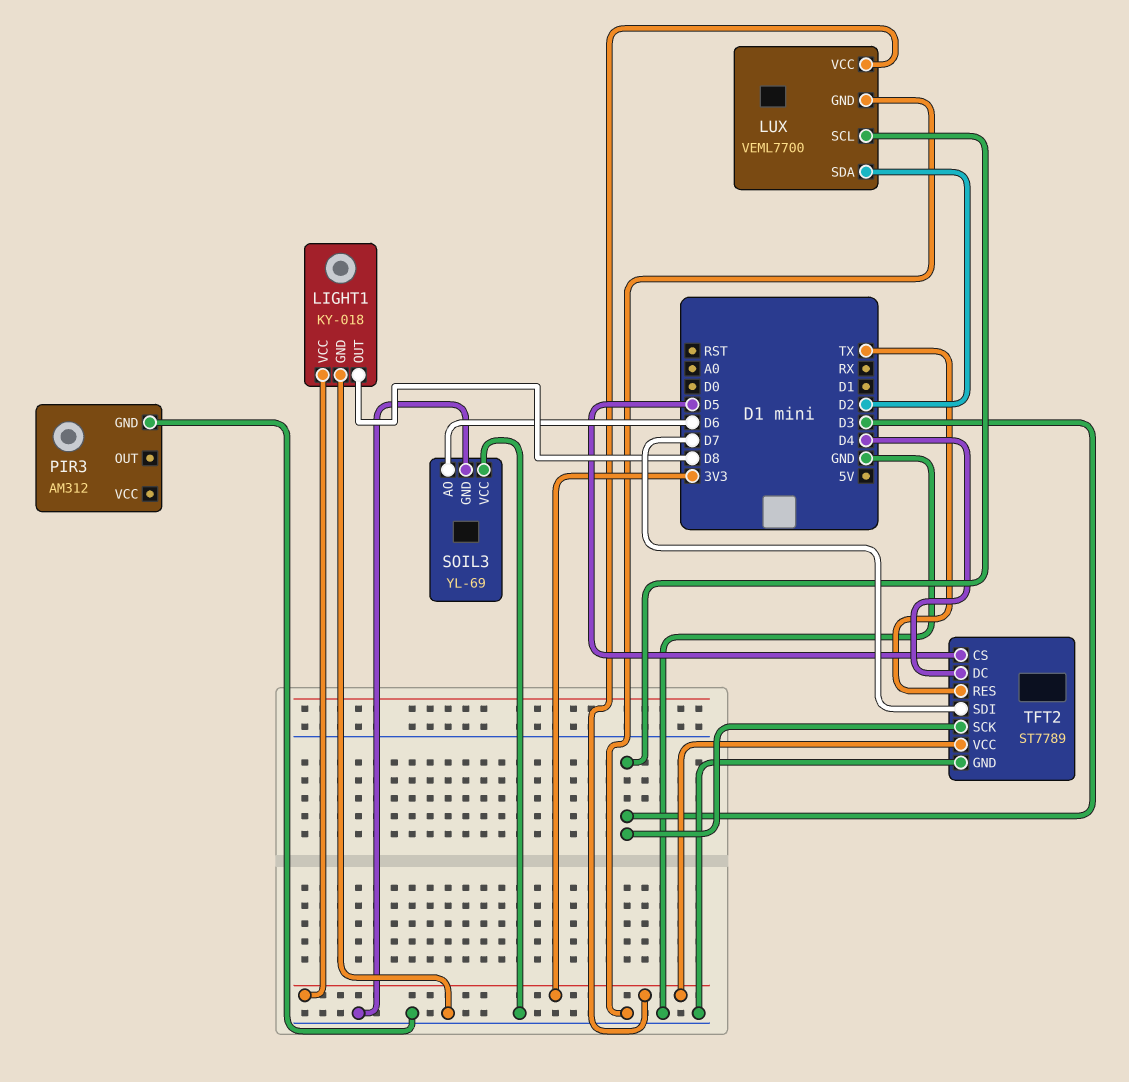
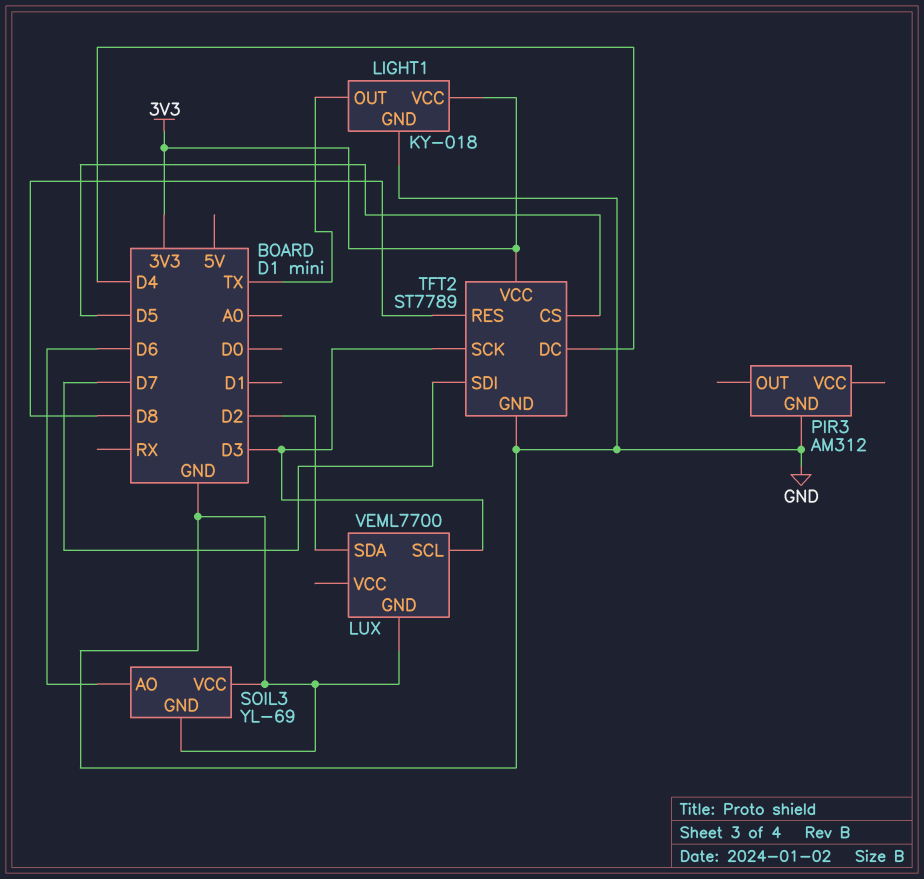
LIGHT1 pin OUT: D8 -> TX
LUX pin VCC: 3V3 -> none
TFT2 pin RES: TX -> D8

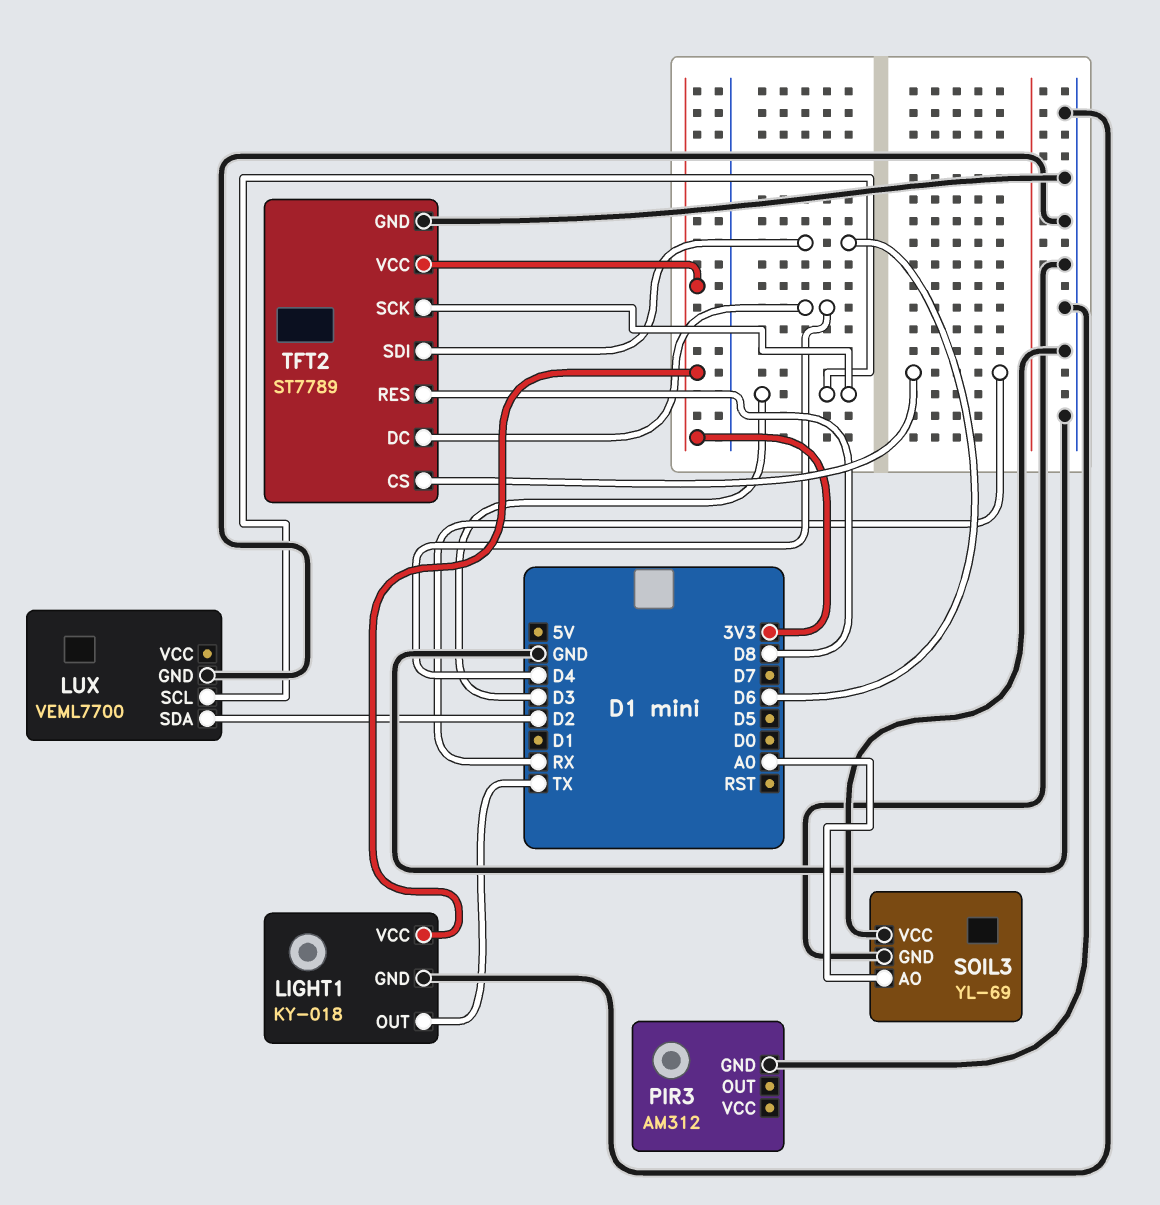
SOIL3 pin AO: D6 -> A0
TFT2 pin CS: D5 -> RX
TFT2 pin SDI: D7 -> D6

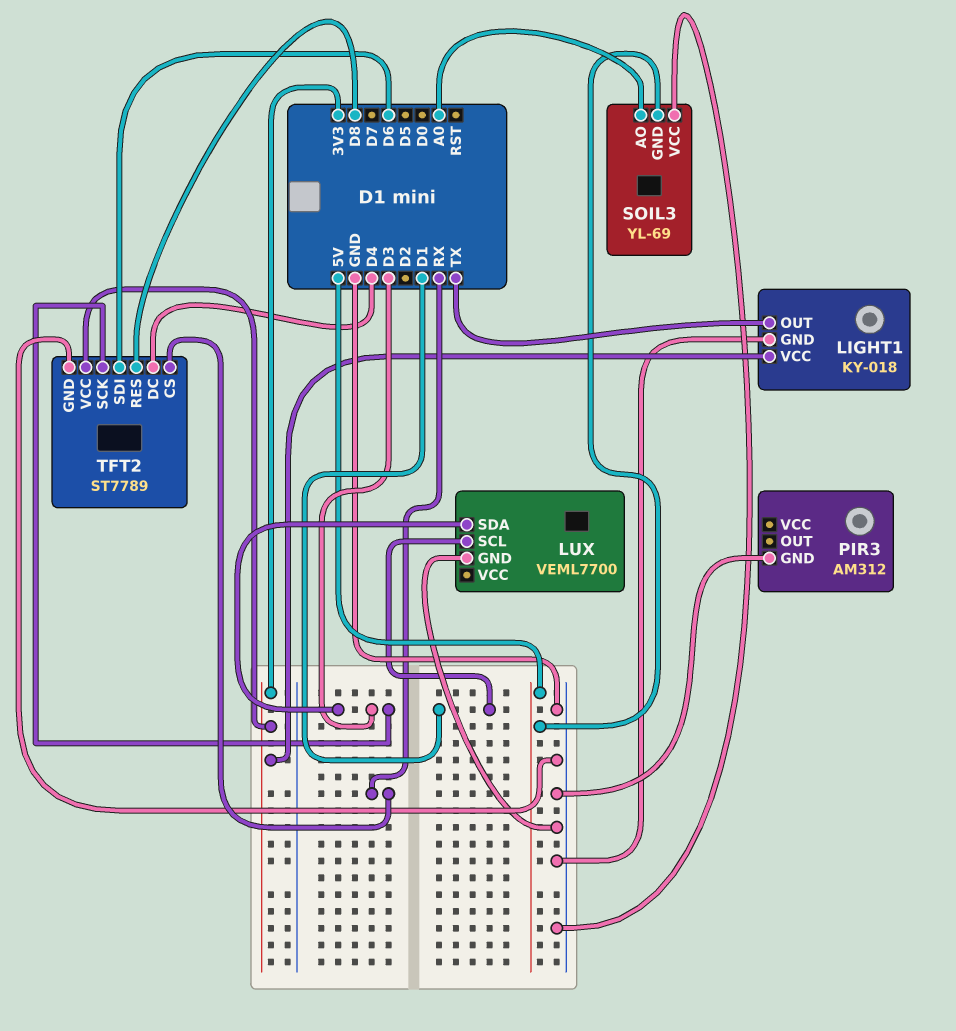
LUX pin SCL: D3 -> D1
LUX pin SDA: D2 -> D3
SOIL3 pin GND: GND -> 5V

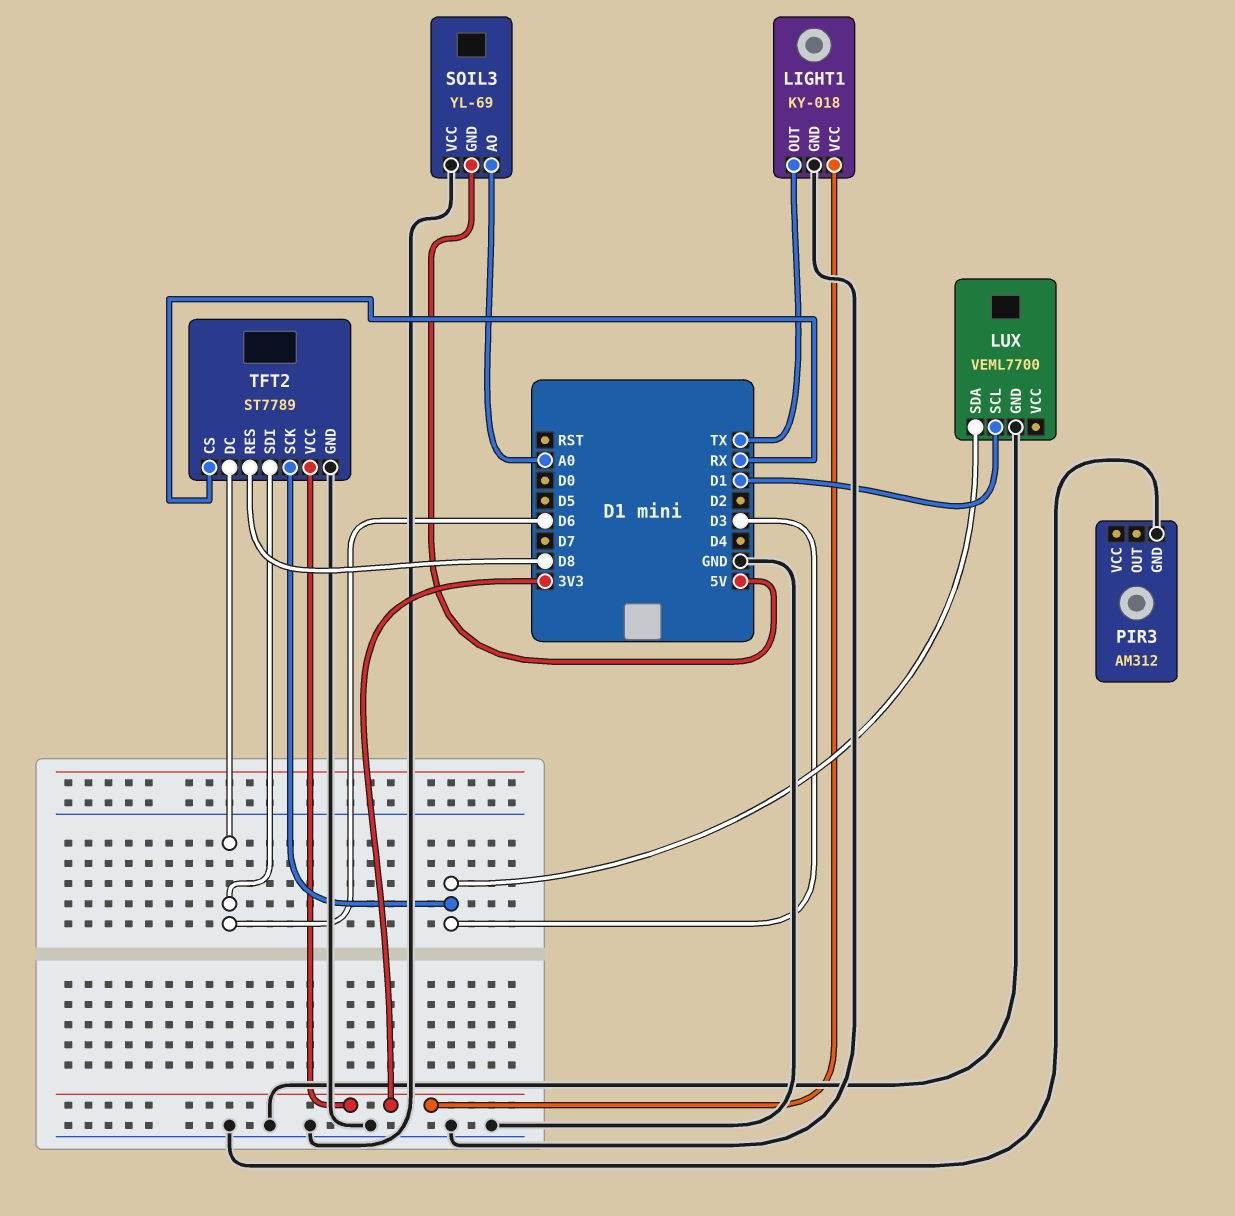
TFT2 pin DC: D4 -> D6

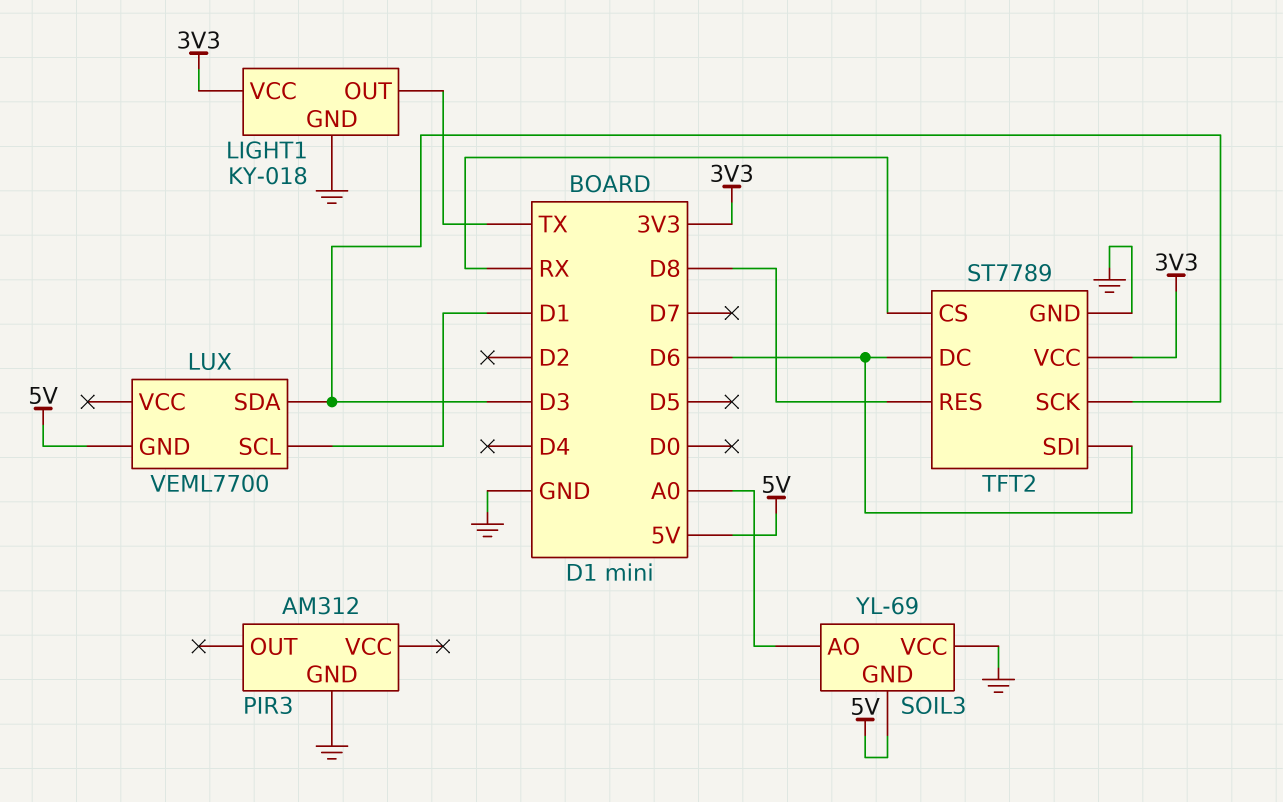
LUX pin GND: GND -> 5V

